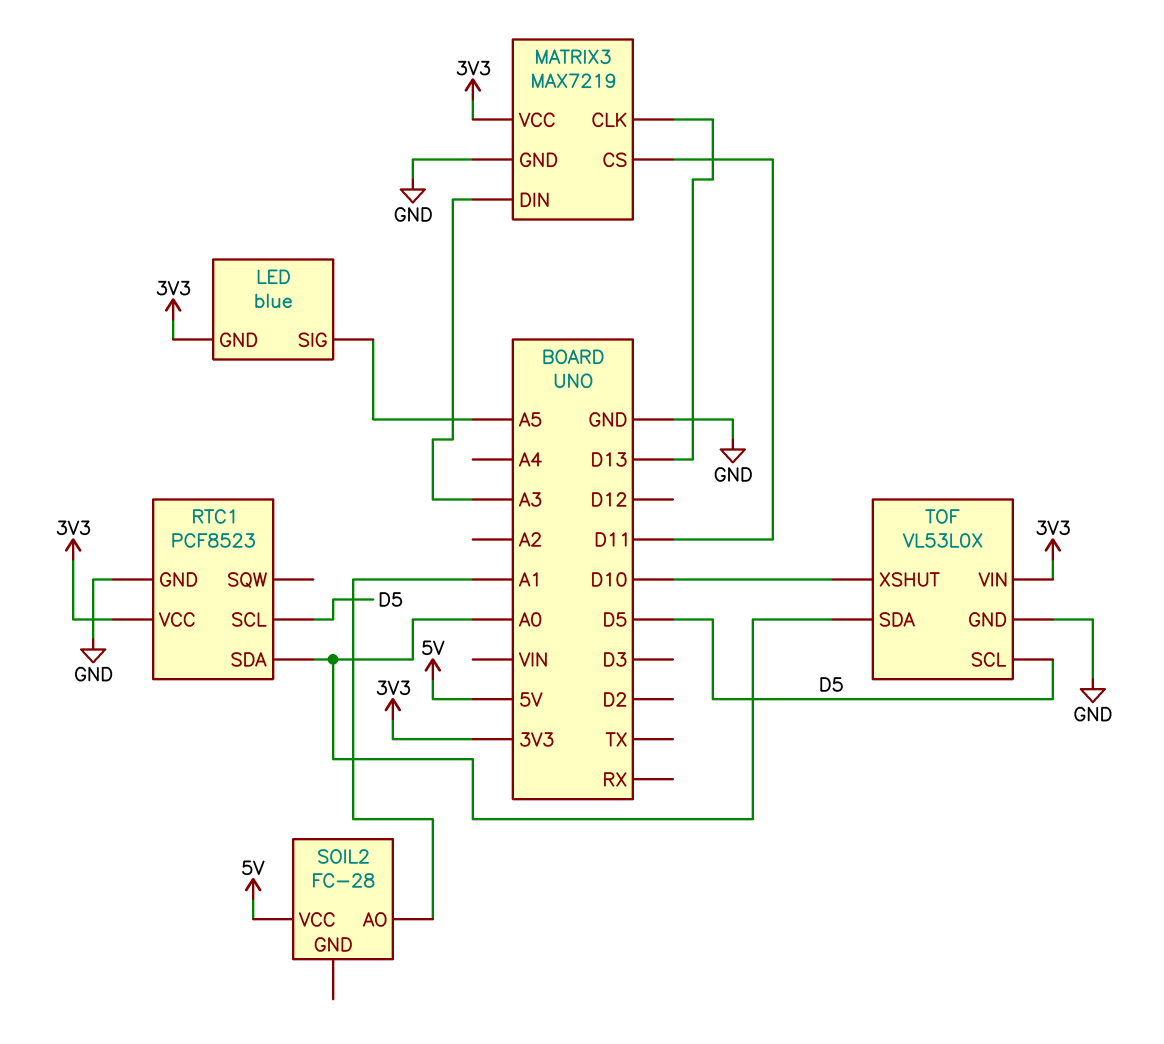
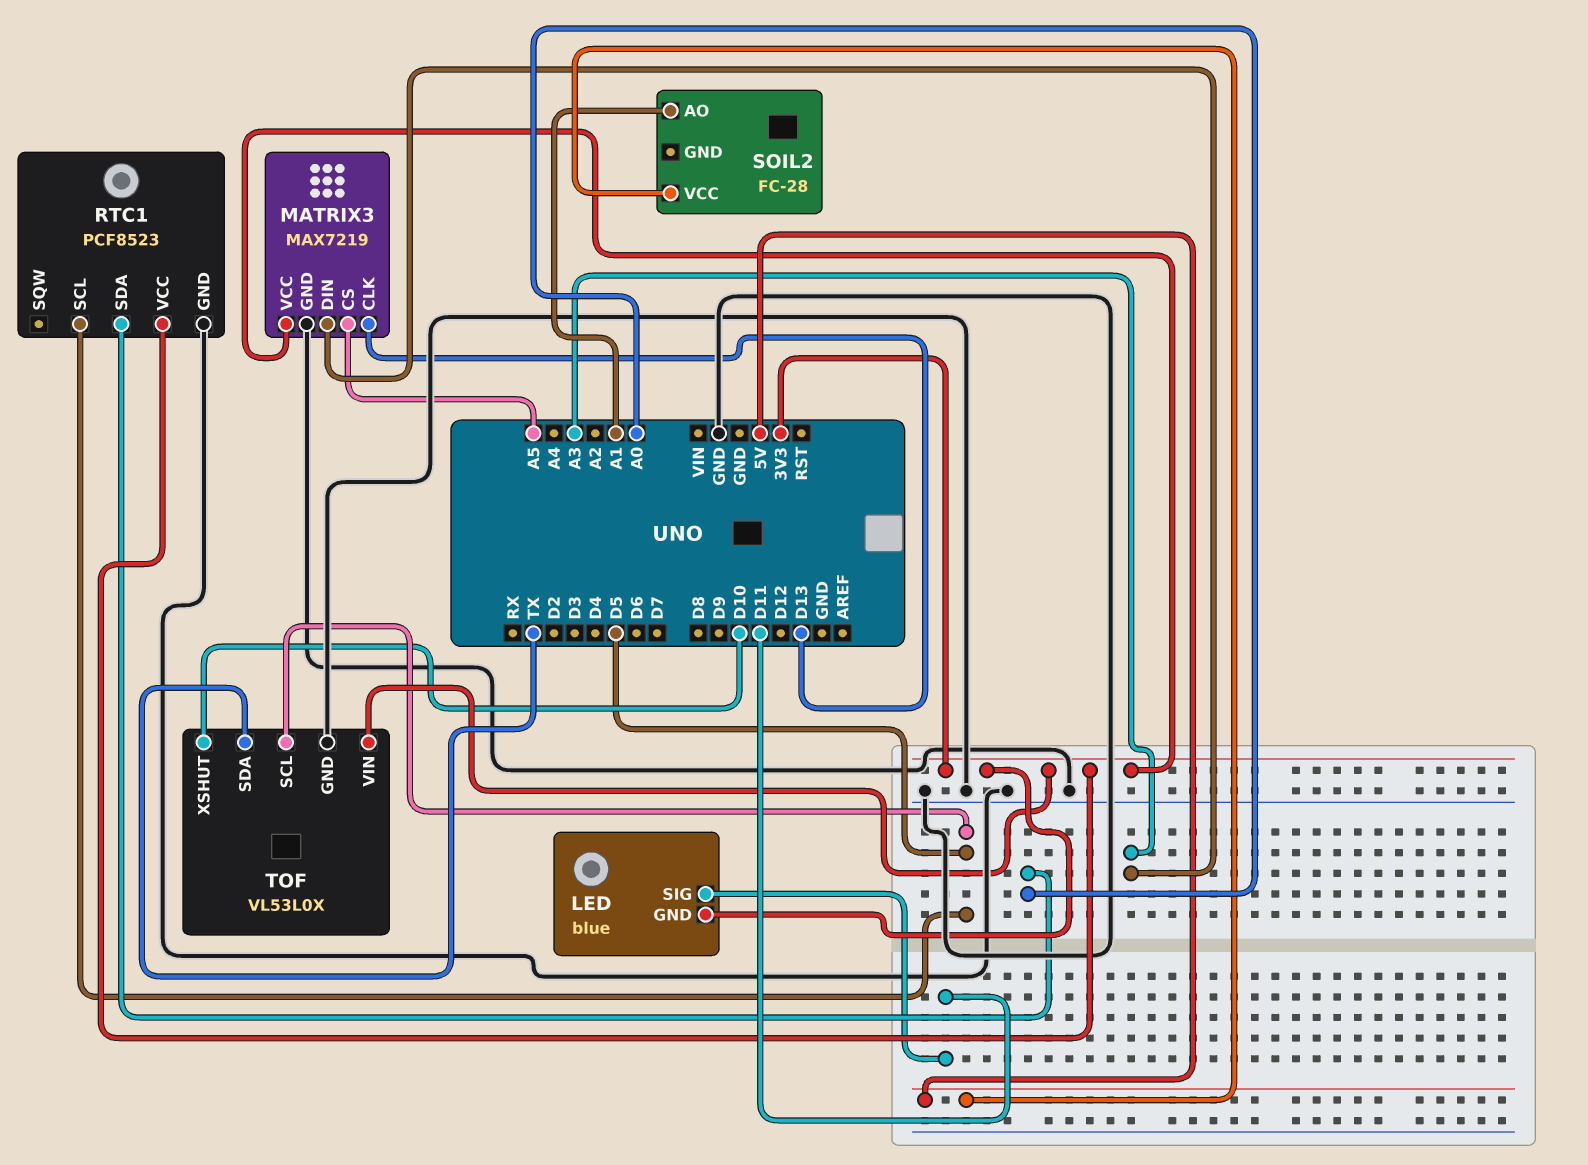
LED pin SIG: A5 -> D11
MATRIX3 pin CS: D11 -> A5
TOF pin SDA: A0 -> TX

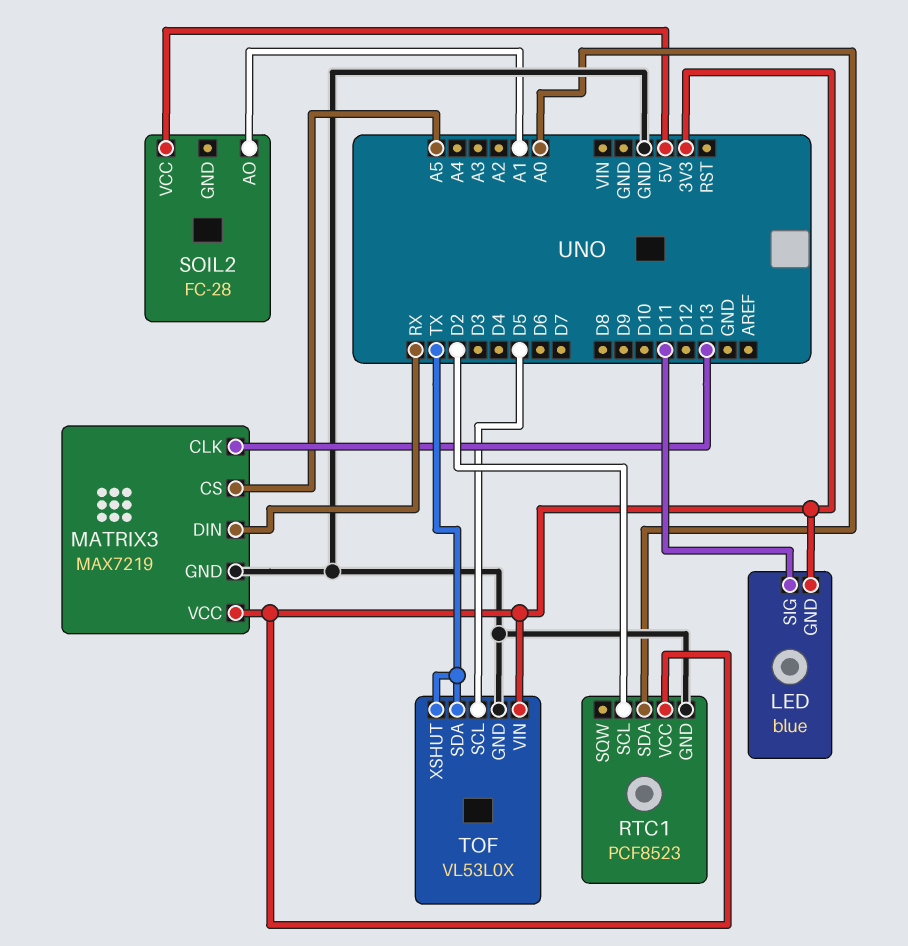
MATRIX3 pin DIN: A3 -> RX
RTC1 pin SCL: D5 -> D2
TOF pin XSHUT: D10 -> TX

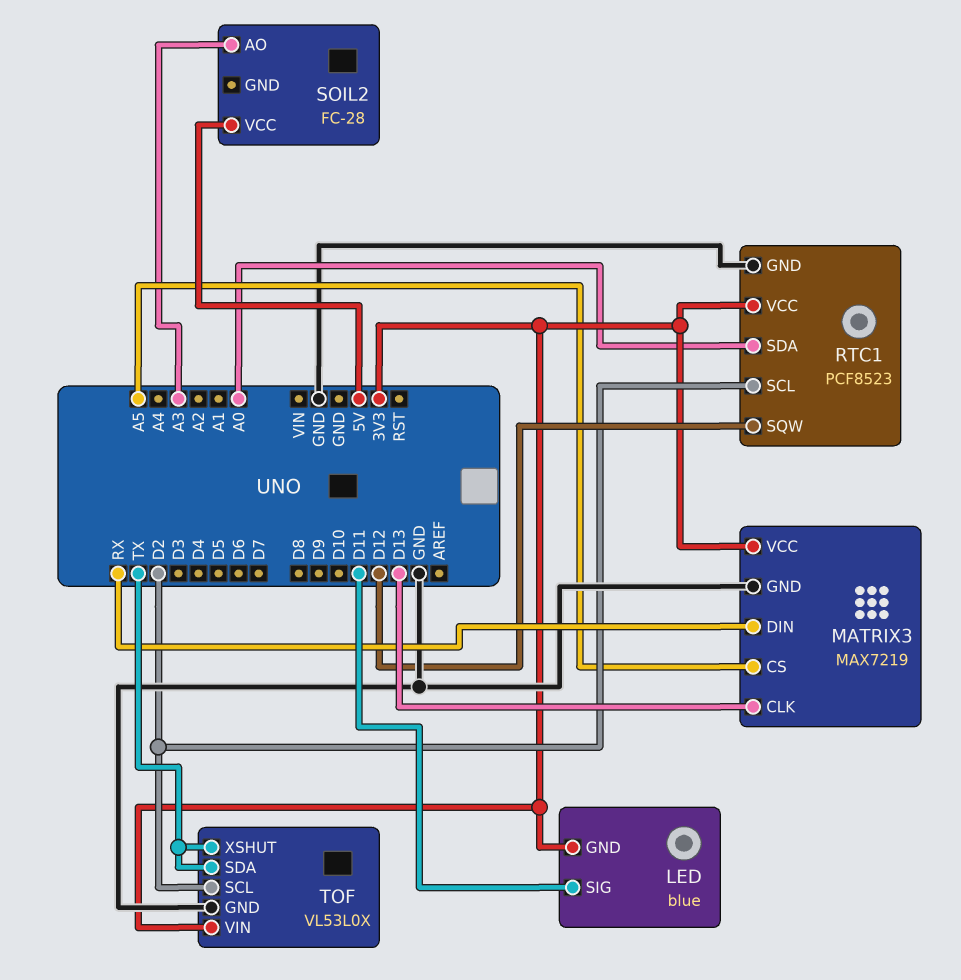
RTC1 pin SQW: none -> D12
SOIL2 pin AO: A1 -> A3
TOF pin SCL: D5 -> D2

